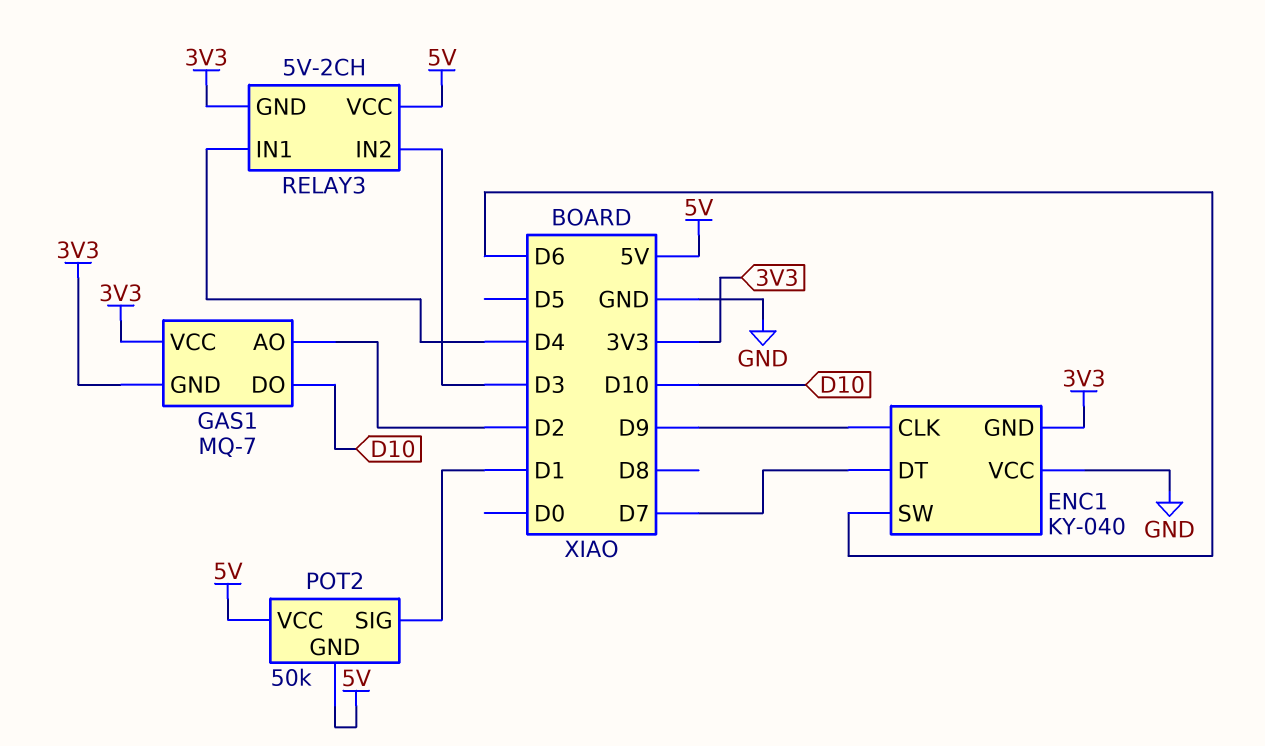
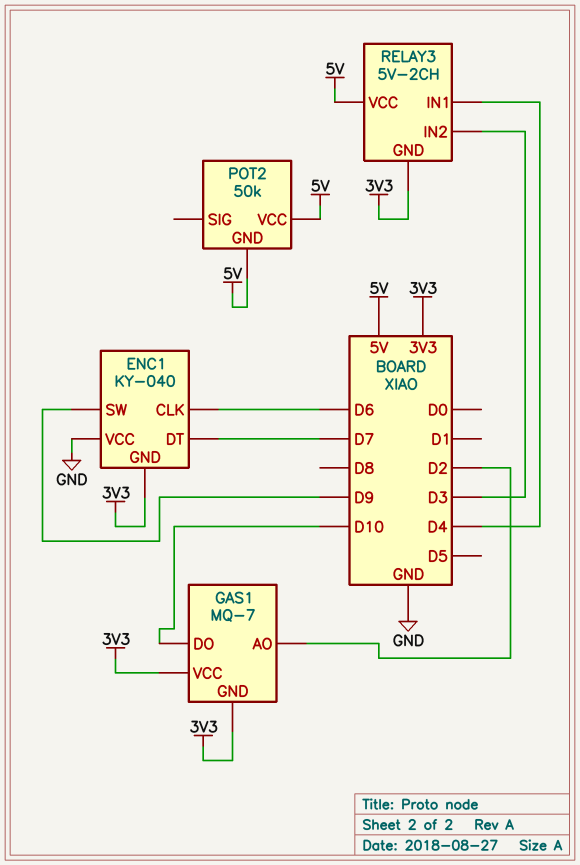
ENC1 pin CLK: D9 -> D6
ENC1 pin SW: D6 -> D9
POT2 pin SIG: D1 -> none

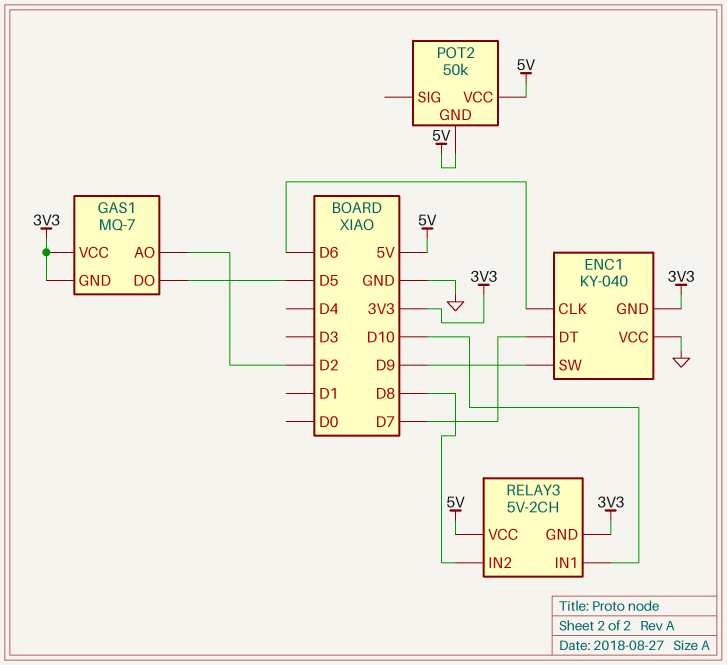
GAS1 pin DO: D10 -> D5
RELAY3 pin IN1: D4 -> D10
RELAY3 pin IN2: D3 -> D8

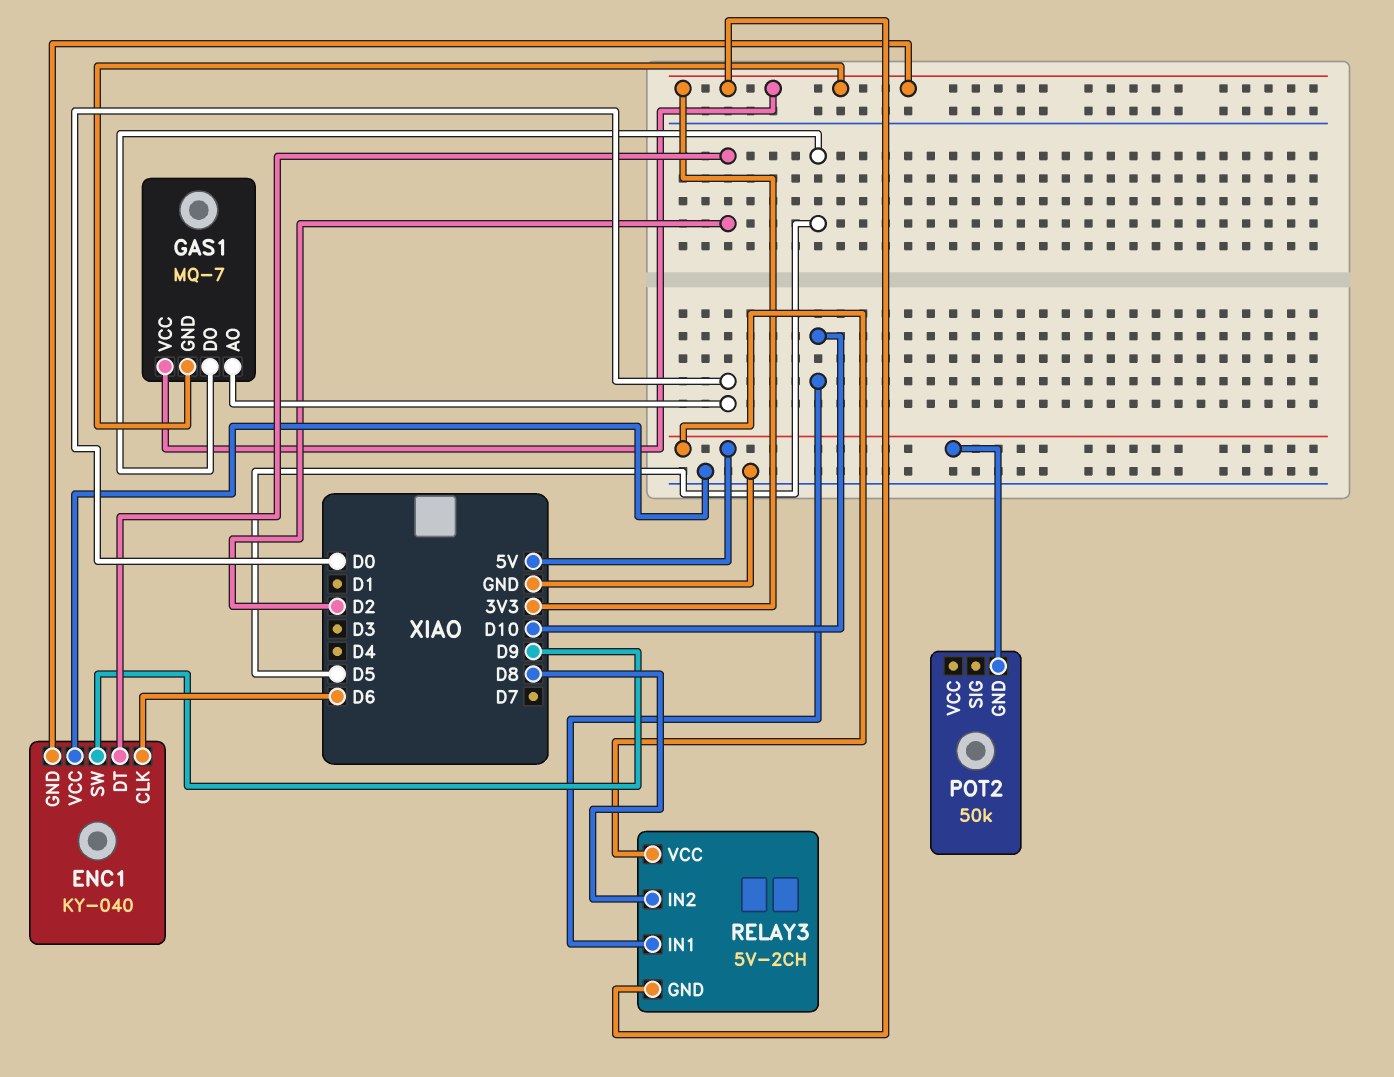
ENC1 pin DT: D7 -> D2
GAS1 pin AO: D2 -> D0
POT2 pin VCC: 5V -> none

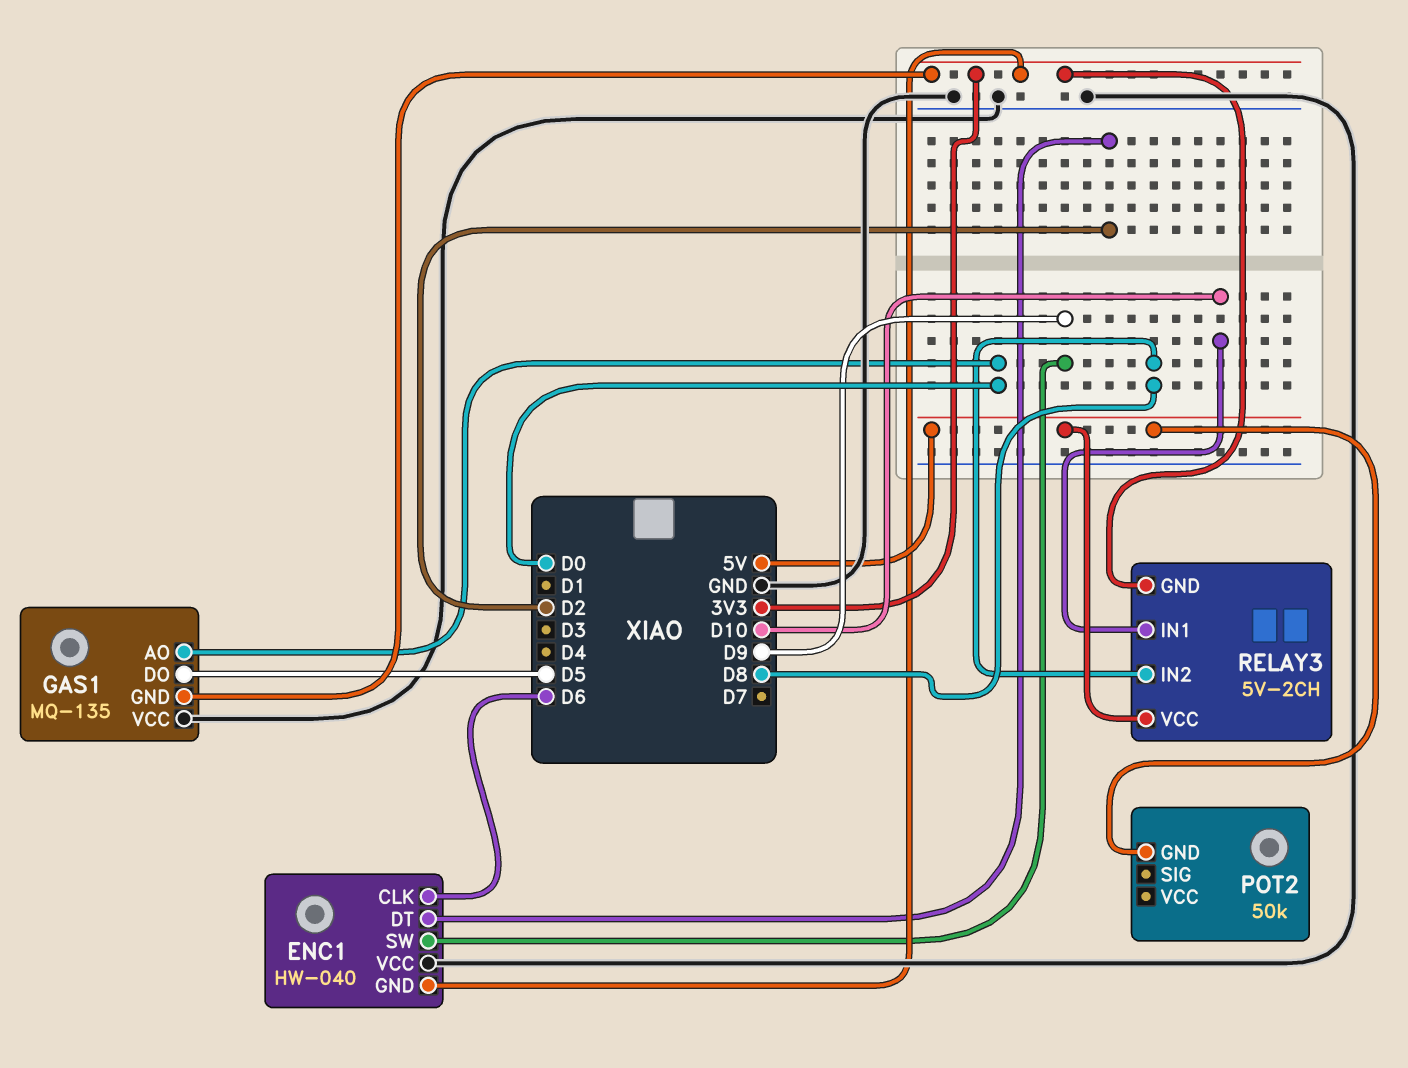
ENC1: KY-040 -> HW-040
GAS1: MQ-7 -> MQ-135
GAS1 pin VCC: 3V3 -> GND

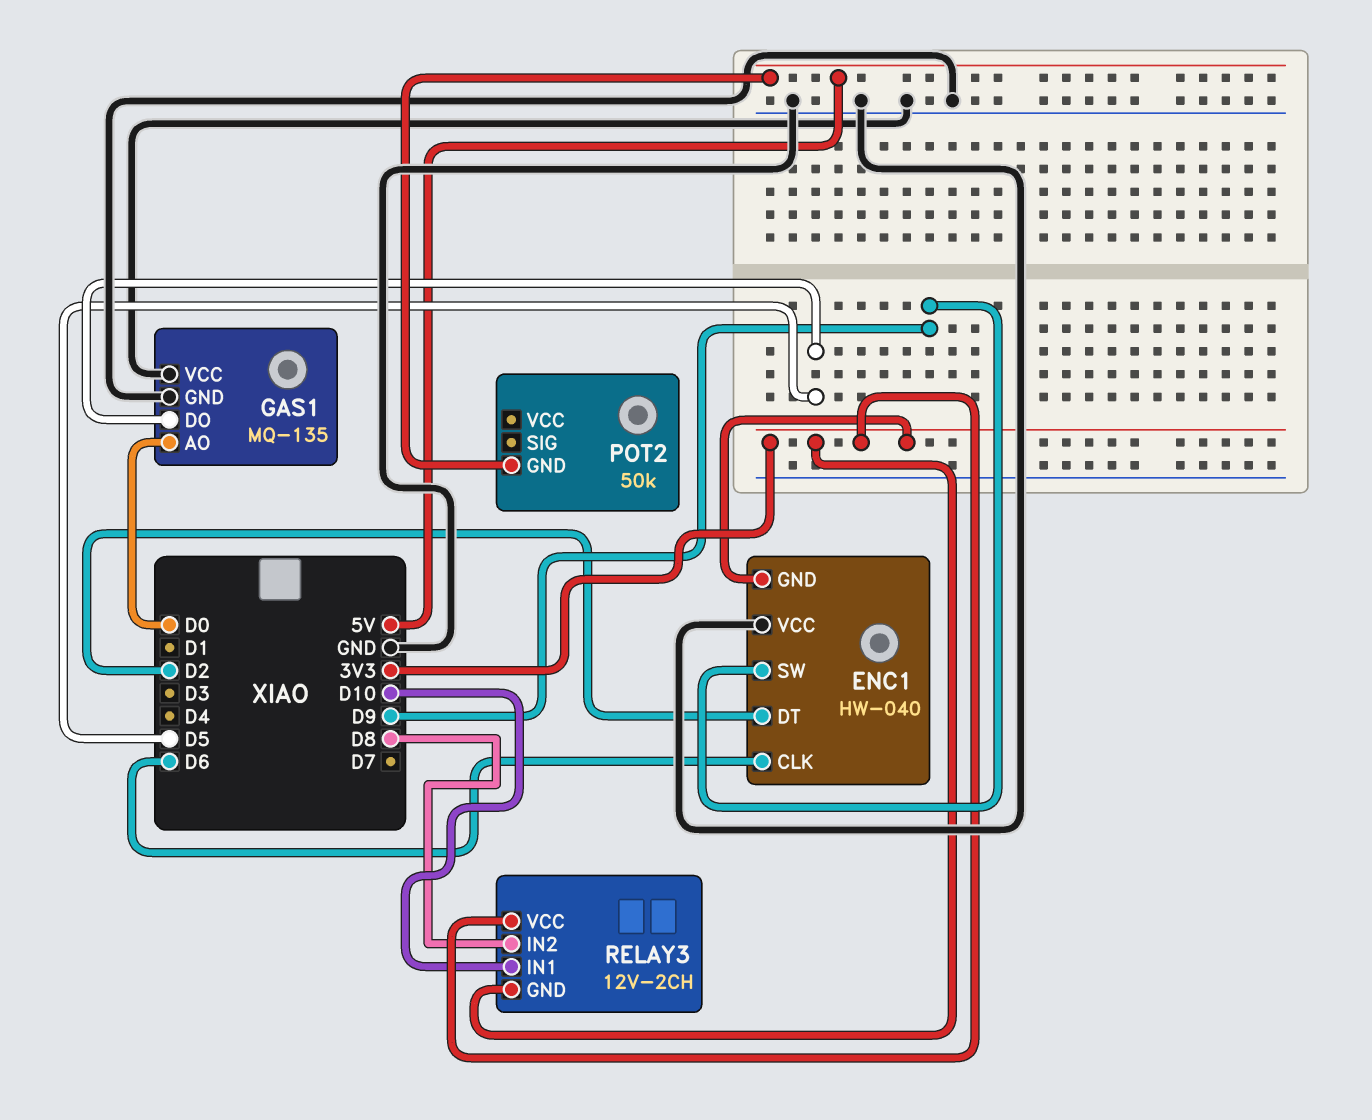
GAS1 pin GND: 3V3 -> GND
RELAY3: 5V-2CH -> 12V-2CH
RELAY3 pin VCC: 5V -> 3V3

